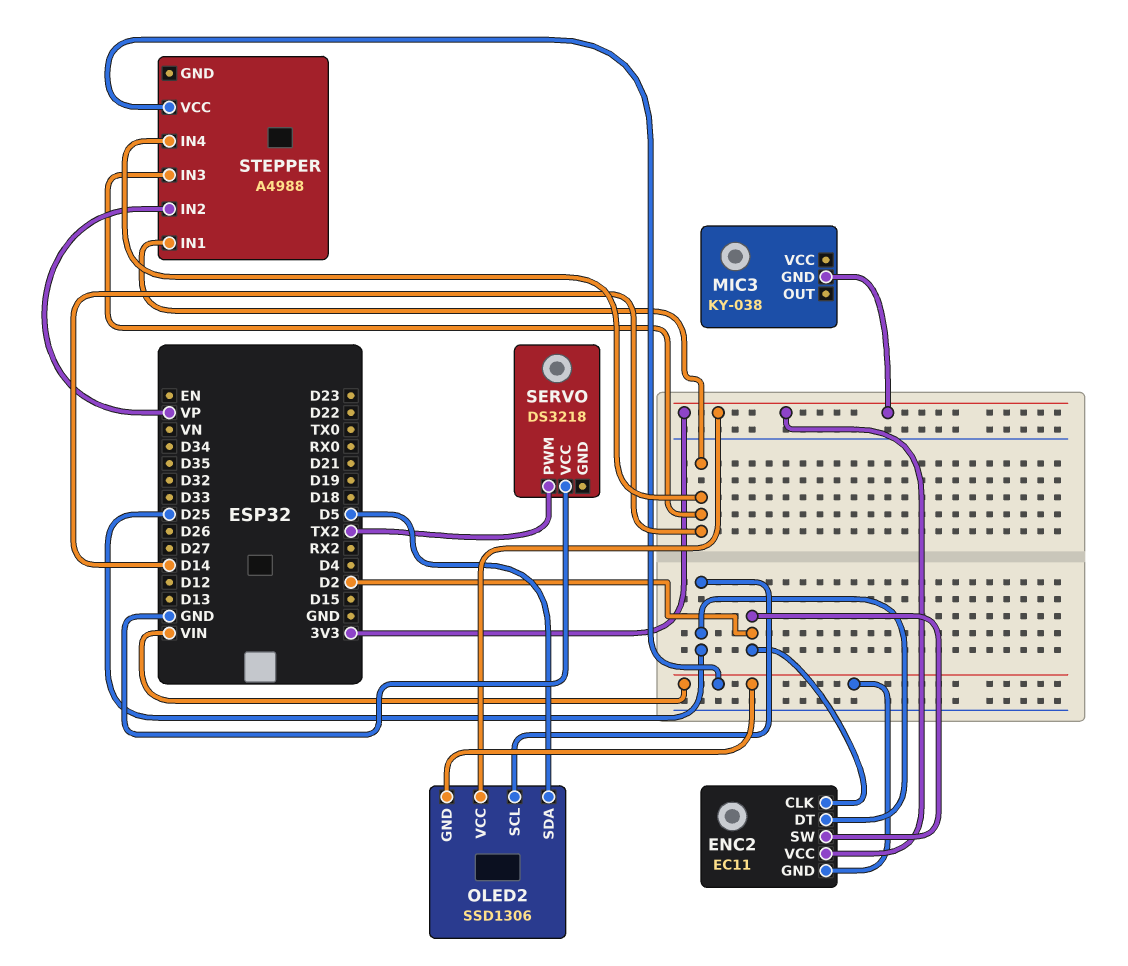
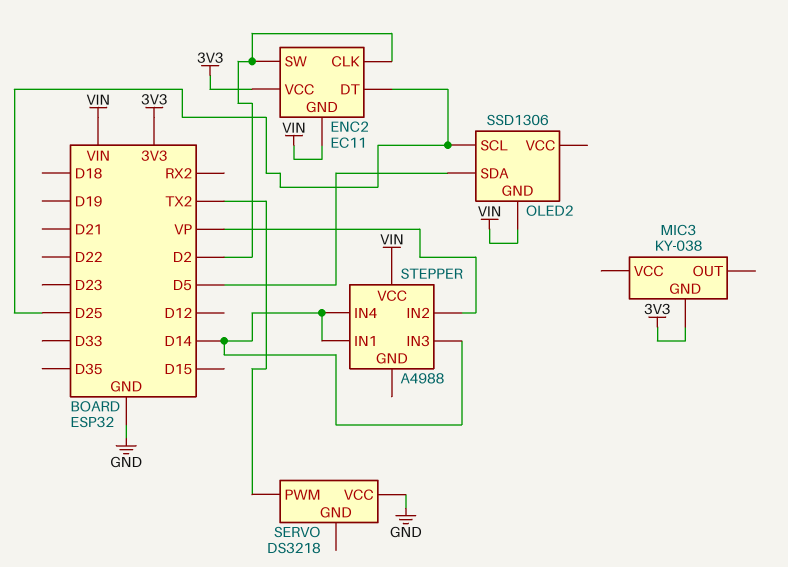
OLED2 pin VCC: 3V3 -> none

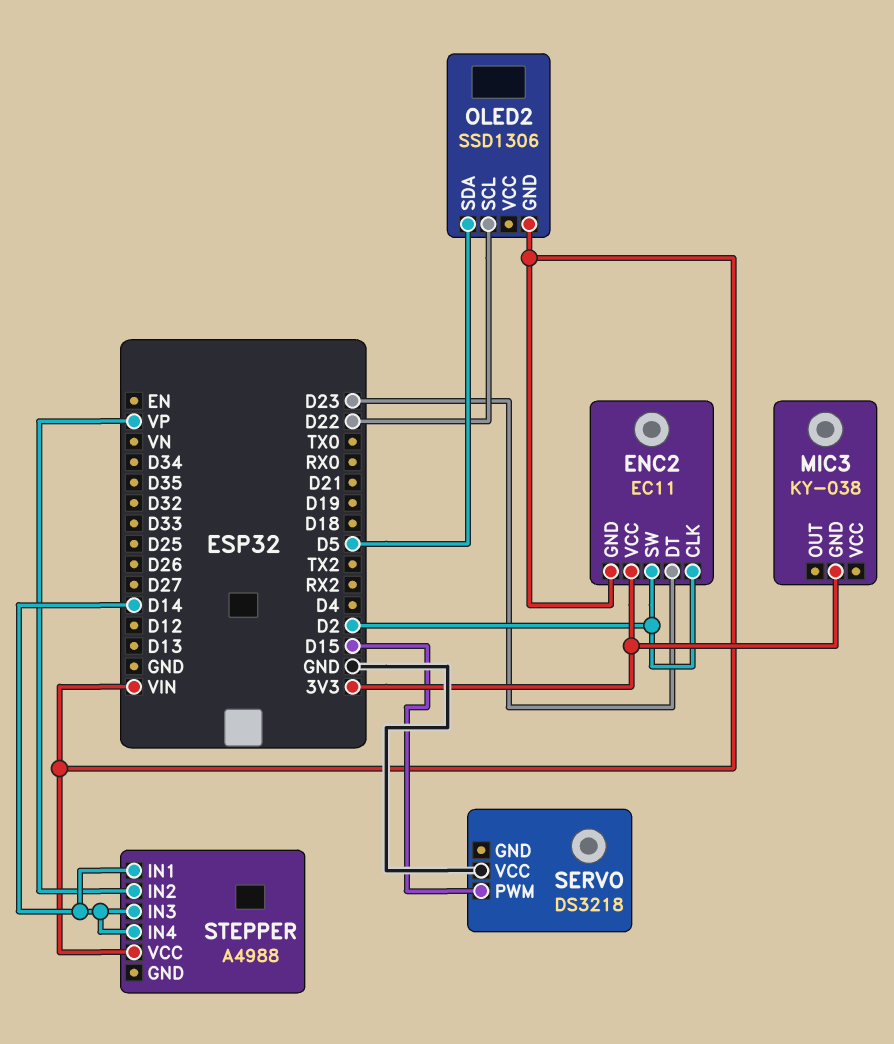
ENC2 pin DT: D25 -> D23
OLED2 pin SCL: D25 -> D22
SERVO pin PWM: TX2 -> D15

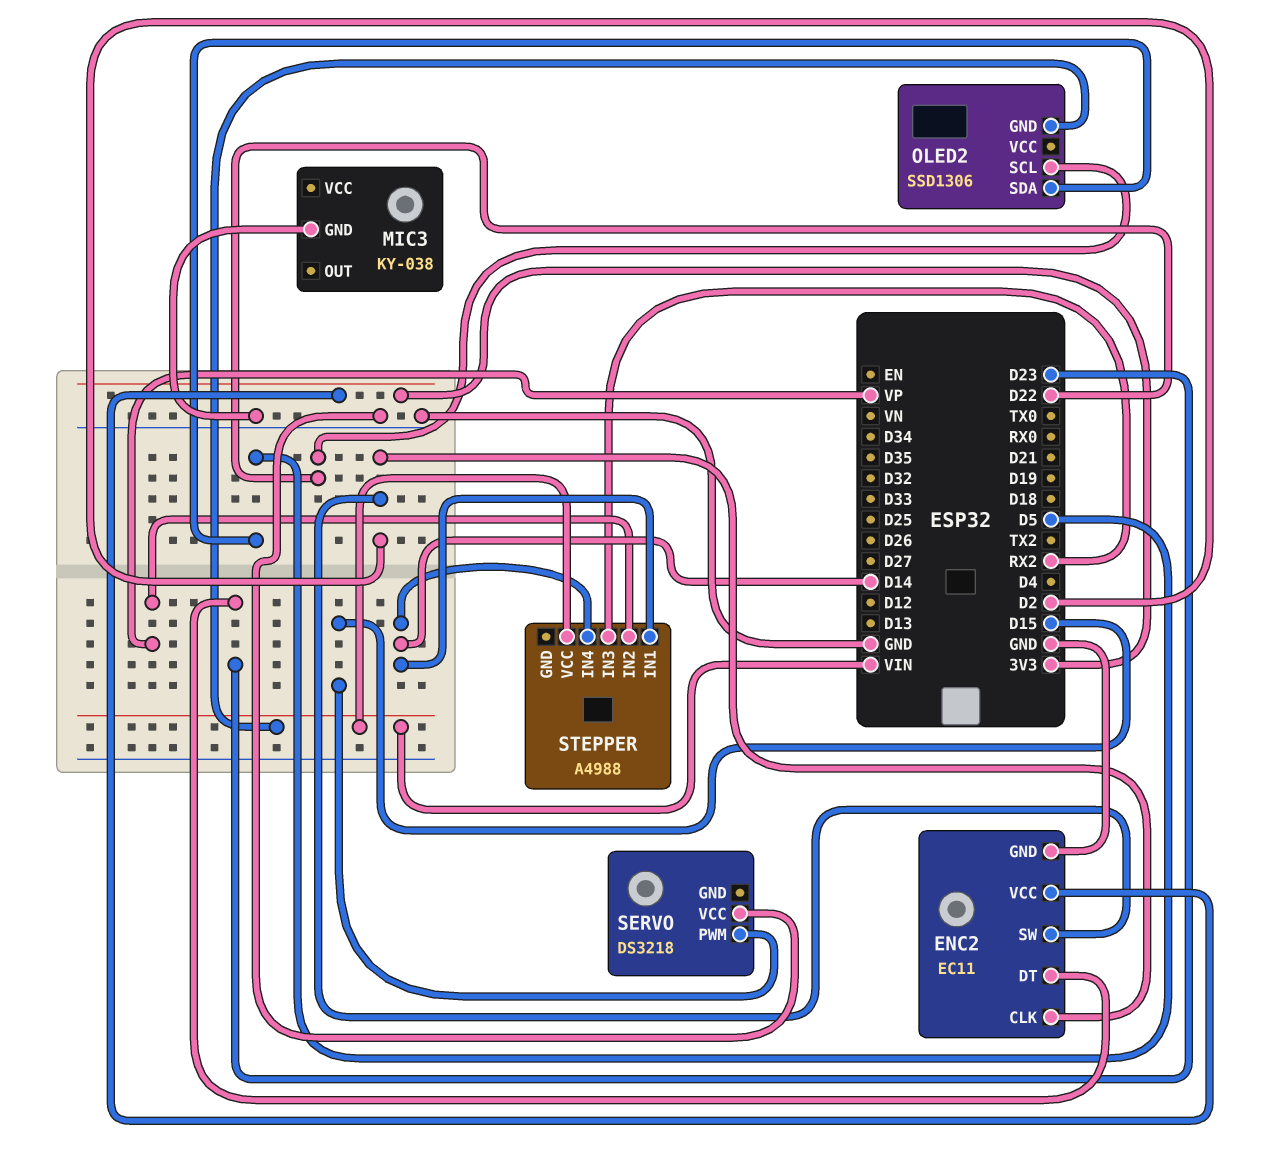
ENC2 pin GND: VIN -> GND
MIC3 pin GND: 3V3 -> GND
STEPPER pin IN3: D14 -> RX2

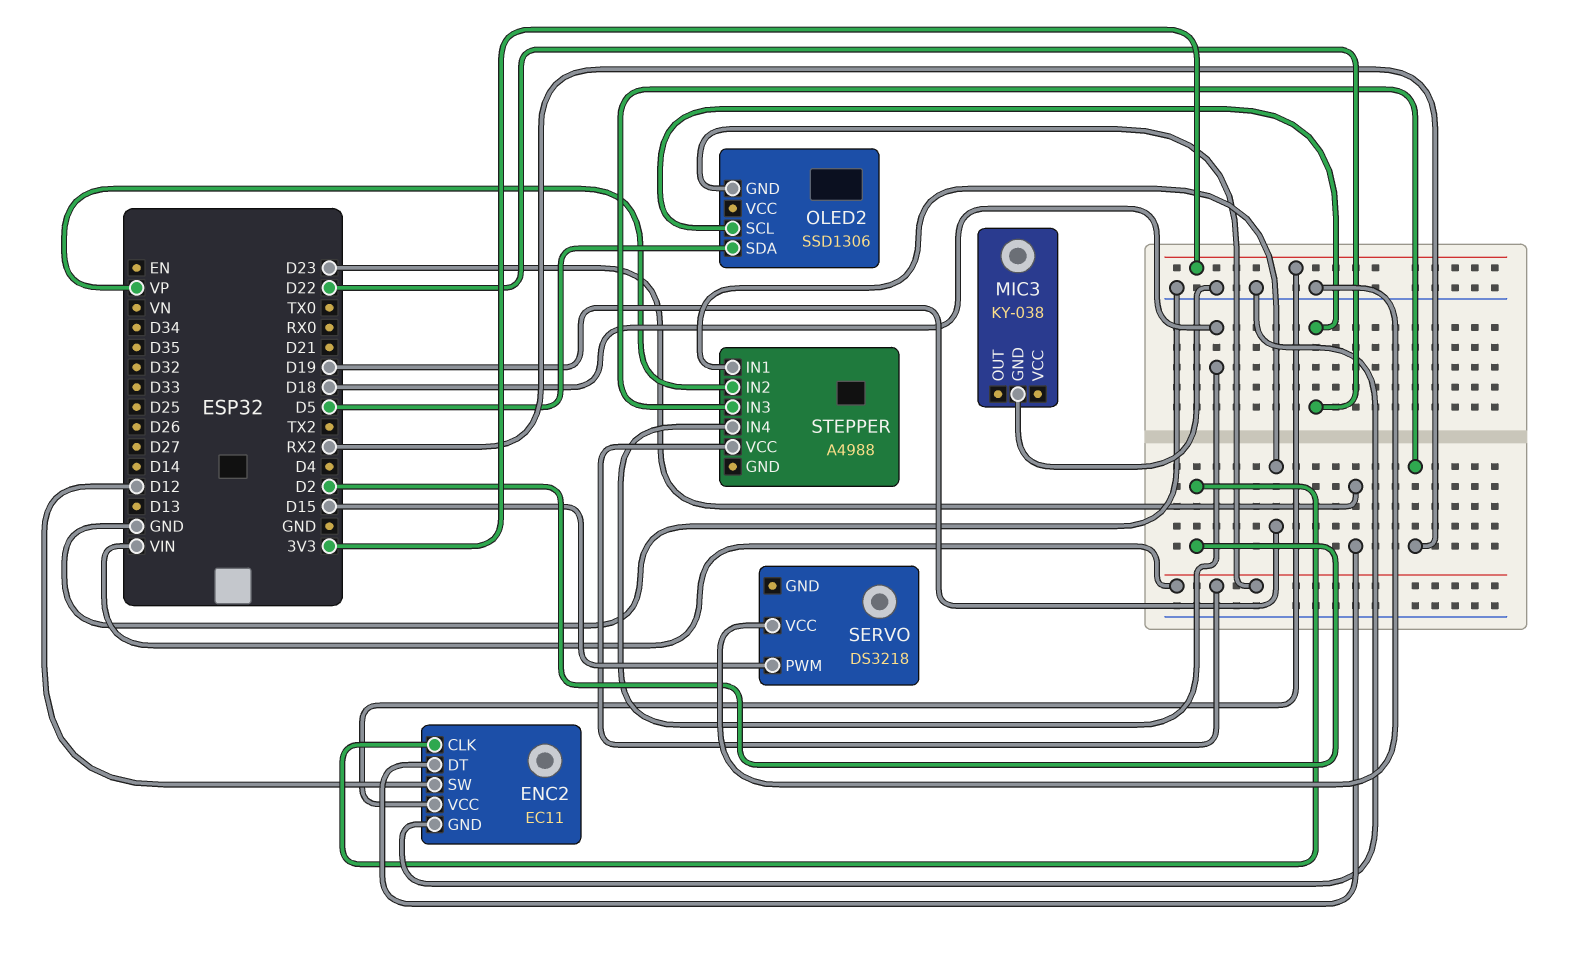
ENC2 pin SW: D2 -> D12
STEPPER pin IN1: D14 -> D19
STEPPER pin IN4: D14 -> D18

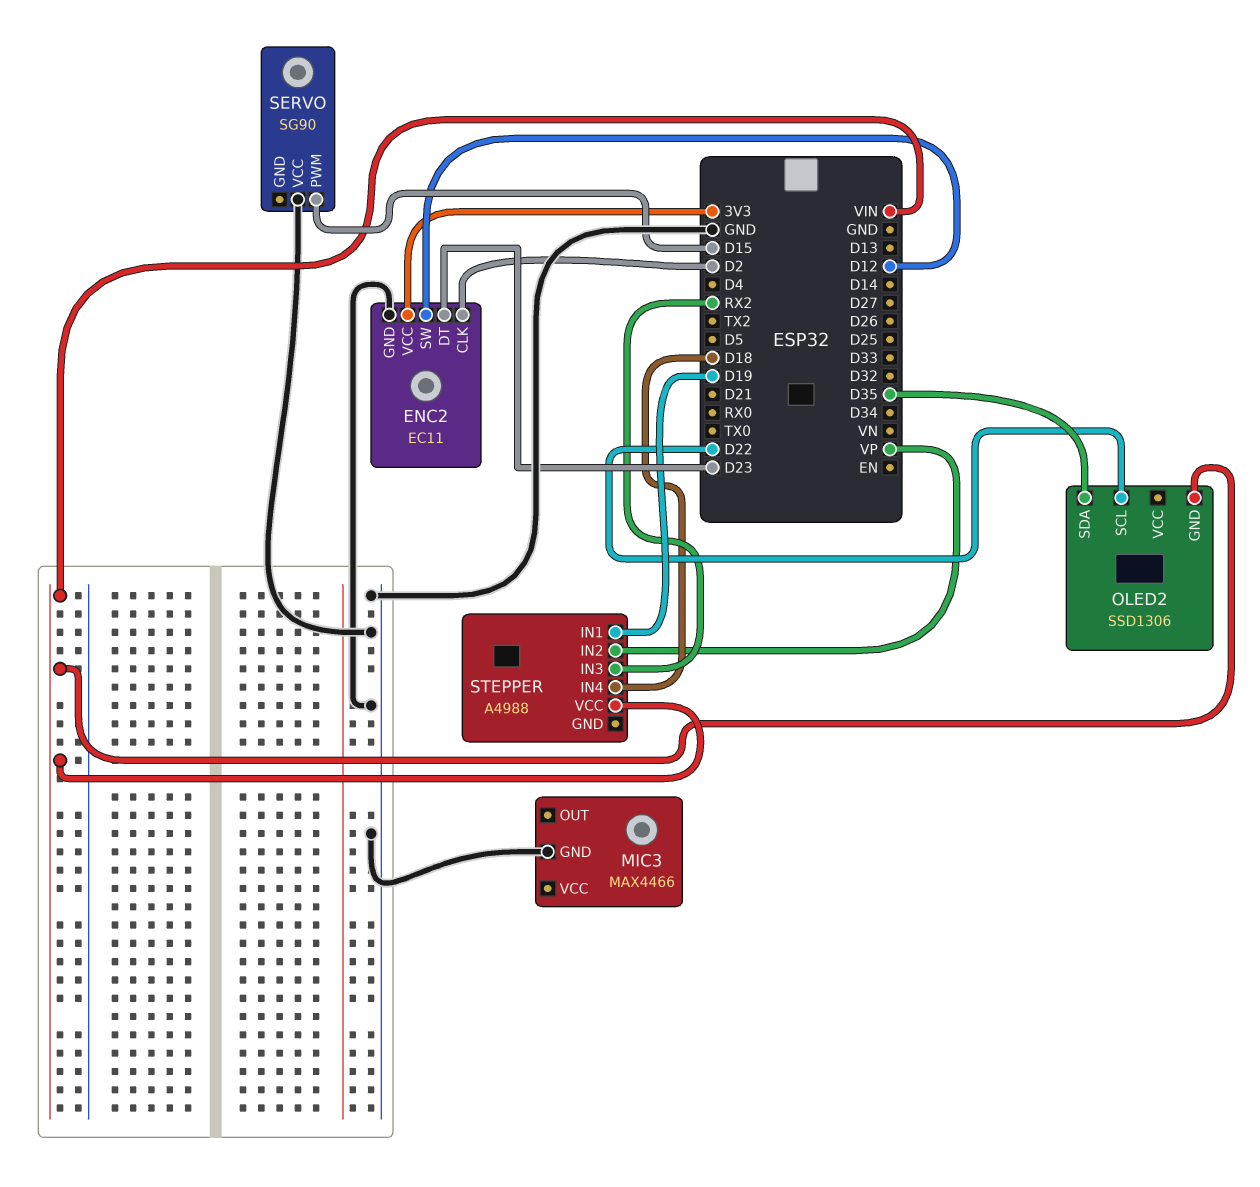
MIC3: KY-038 -> MAX4466
OLED2 pin SDA: D5 -> D35
SERVO: DS3218 -> SG90

